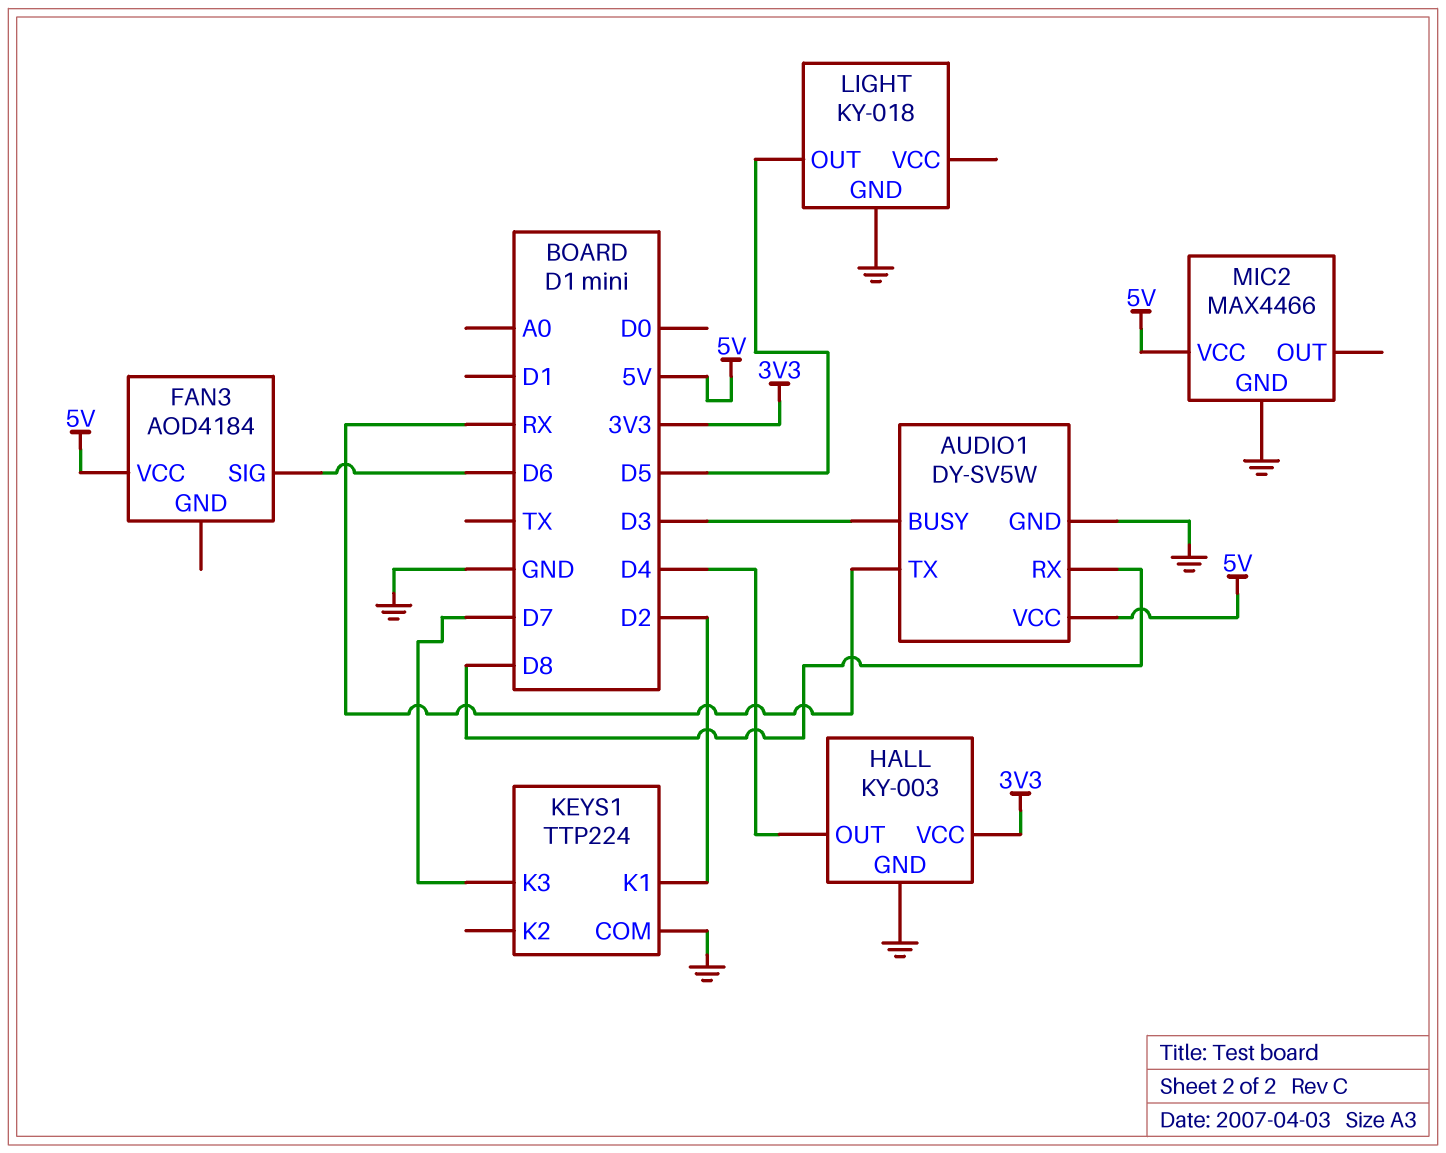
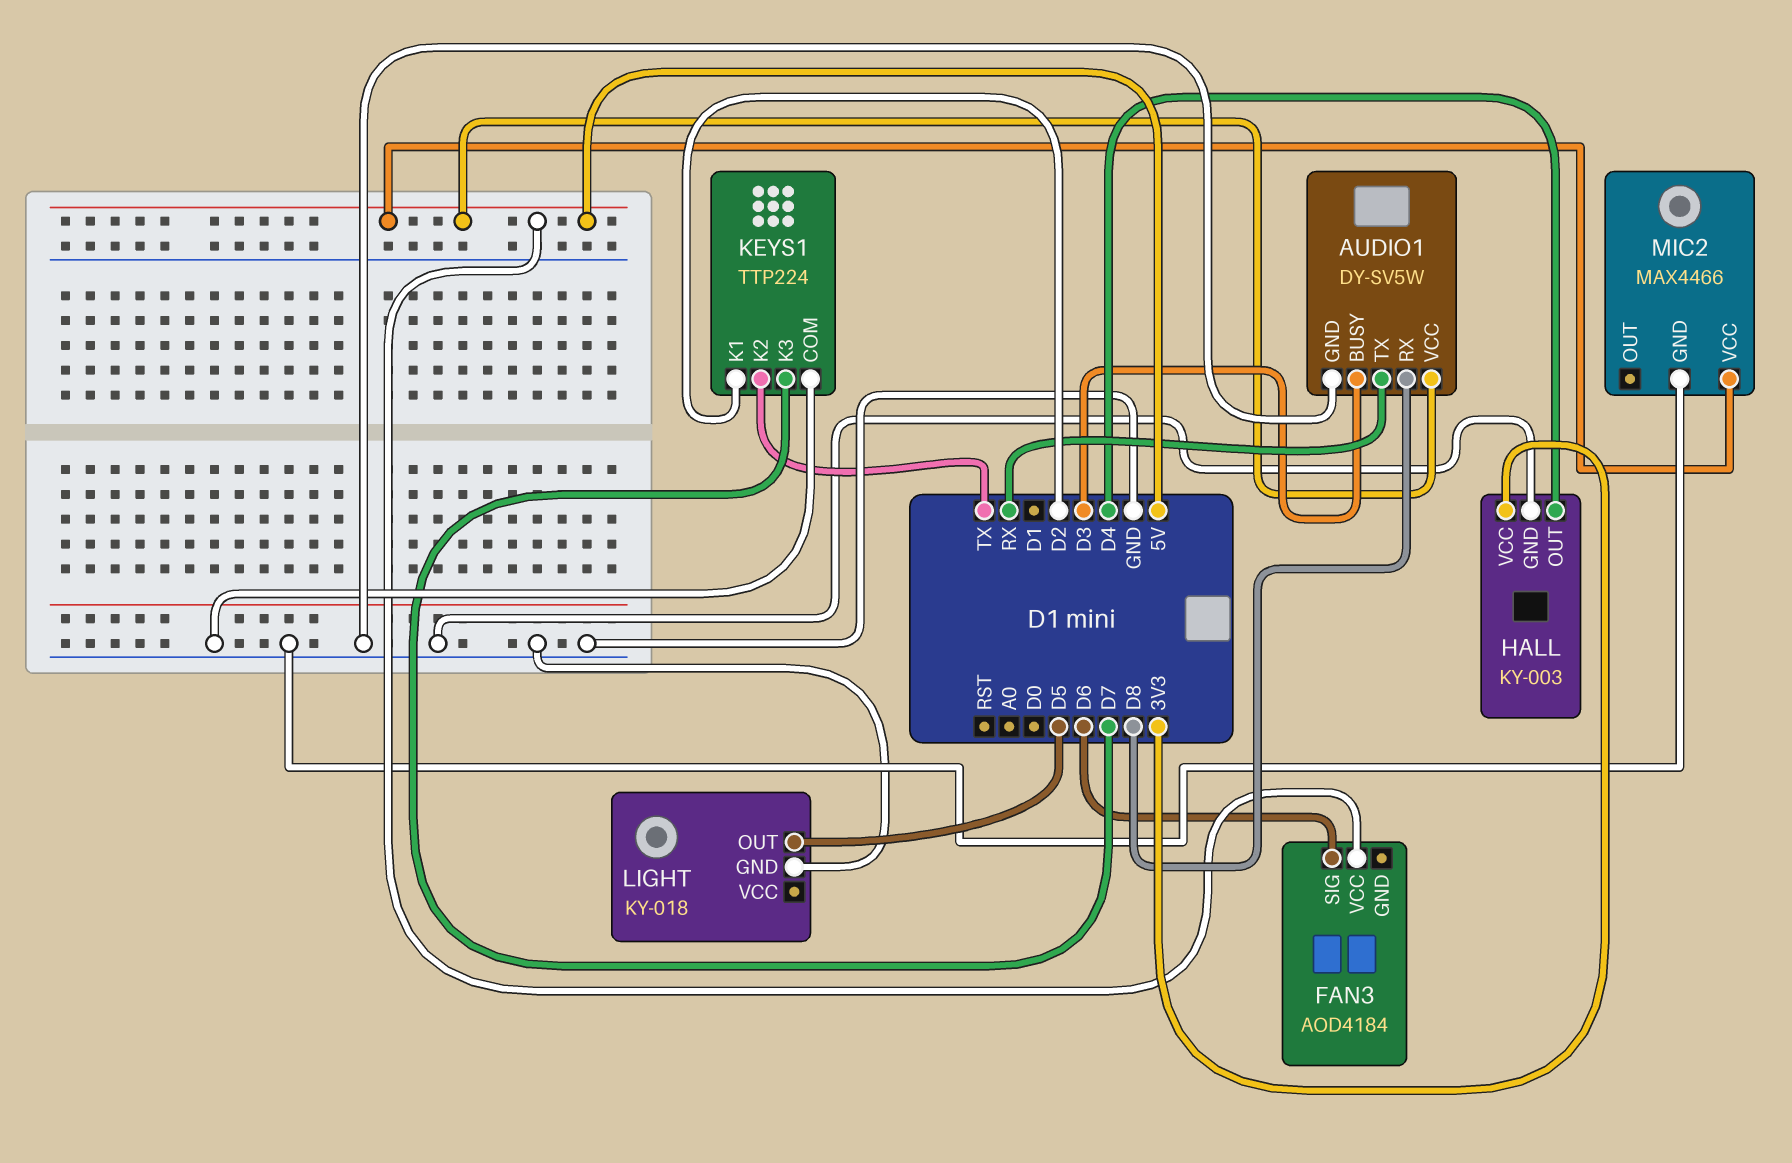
KEYS1 pin K2: none -> TX

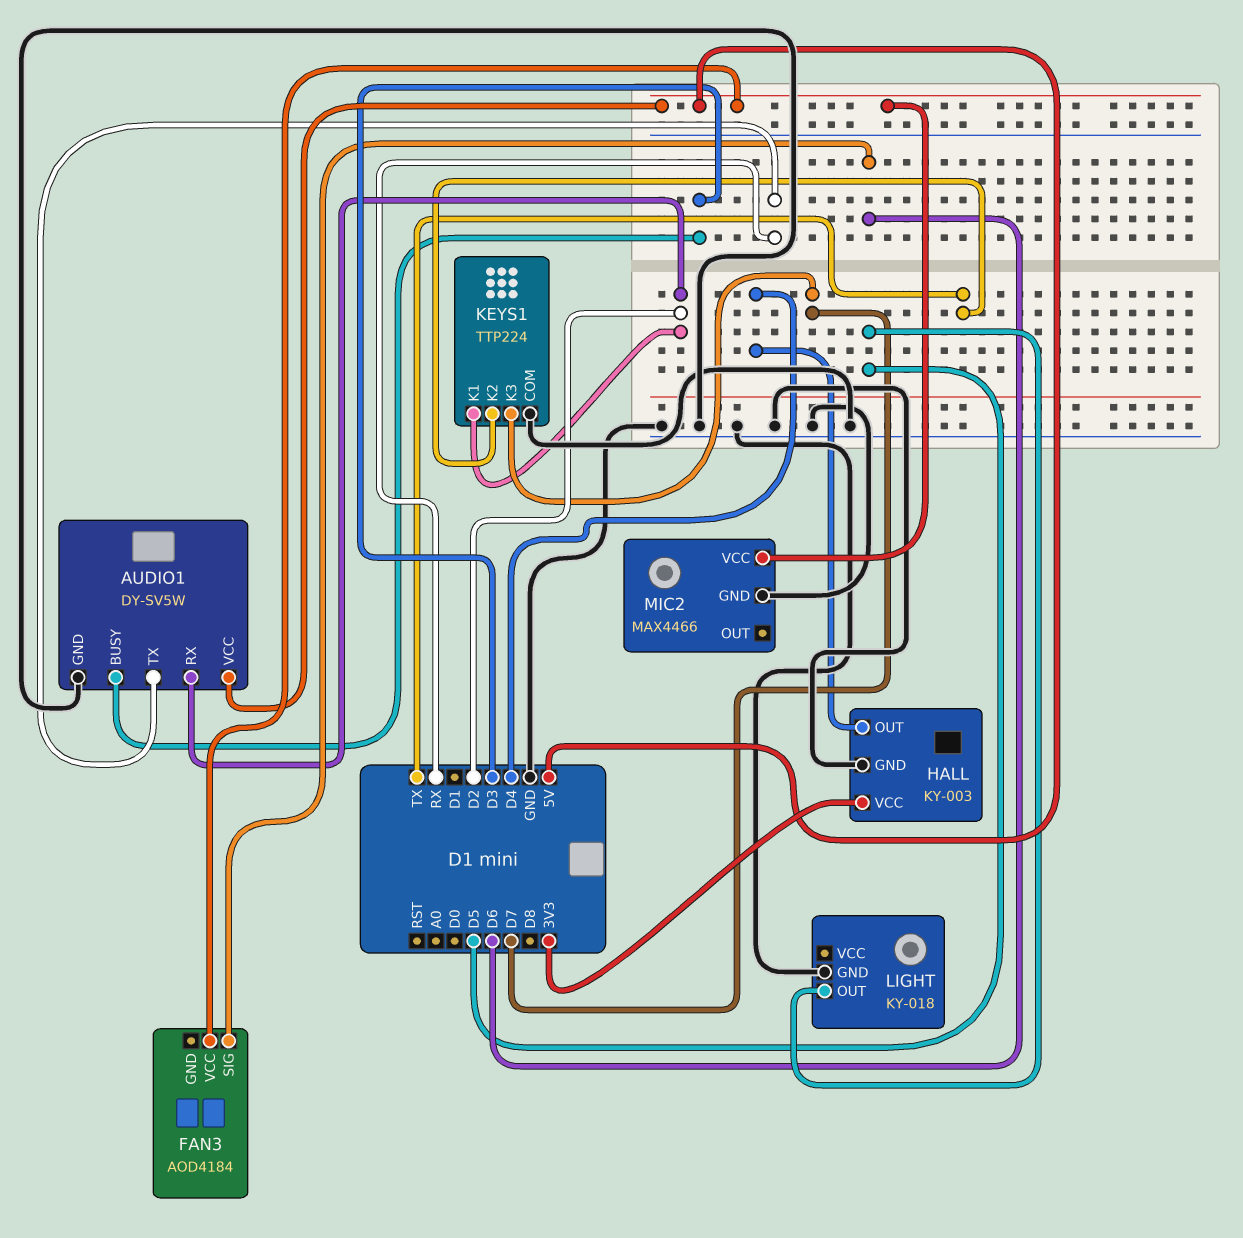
AUDIO1 pin RX: D8 -> D2

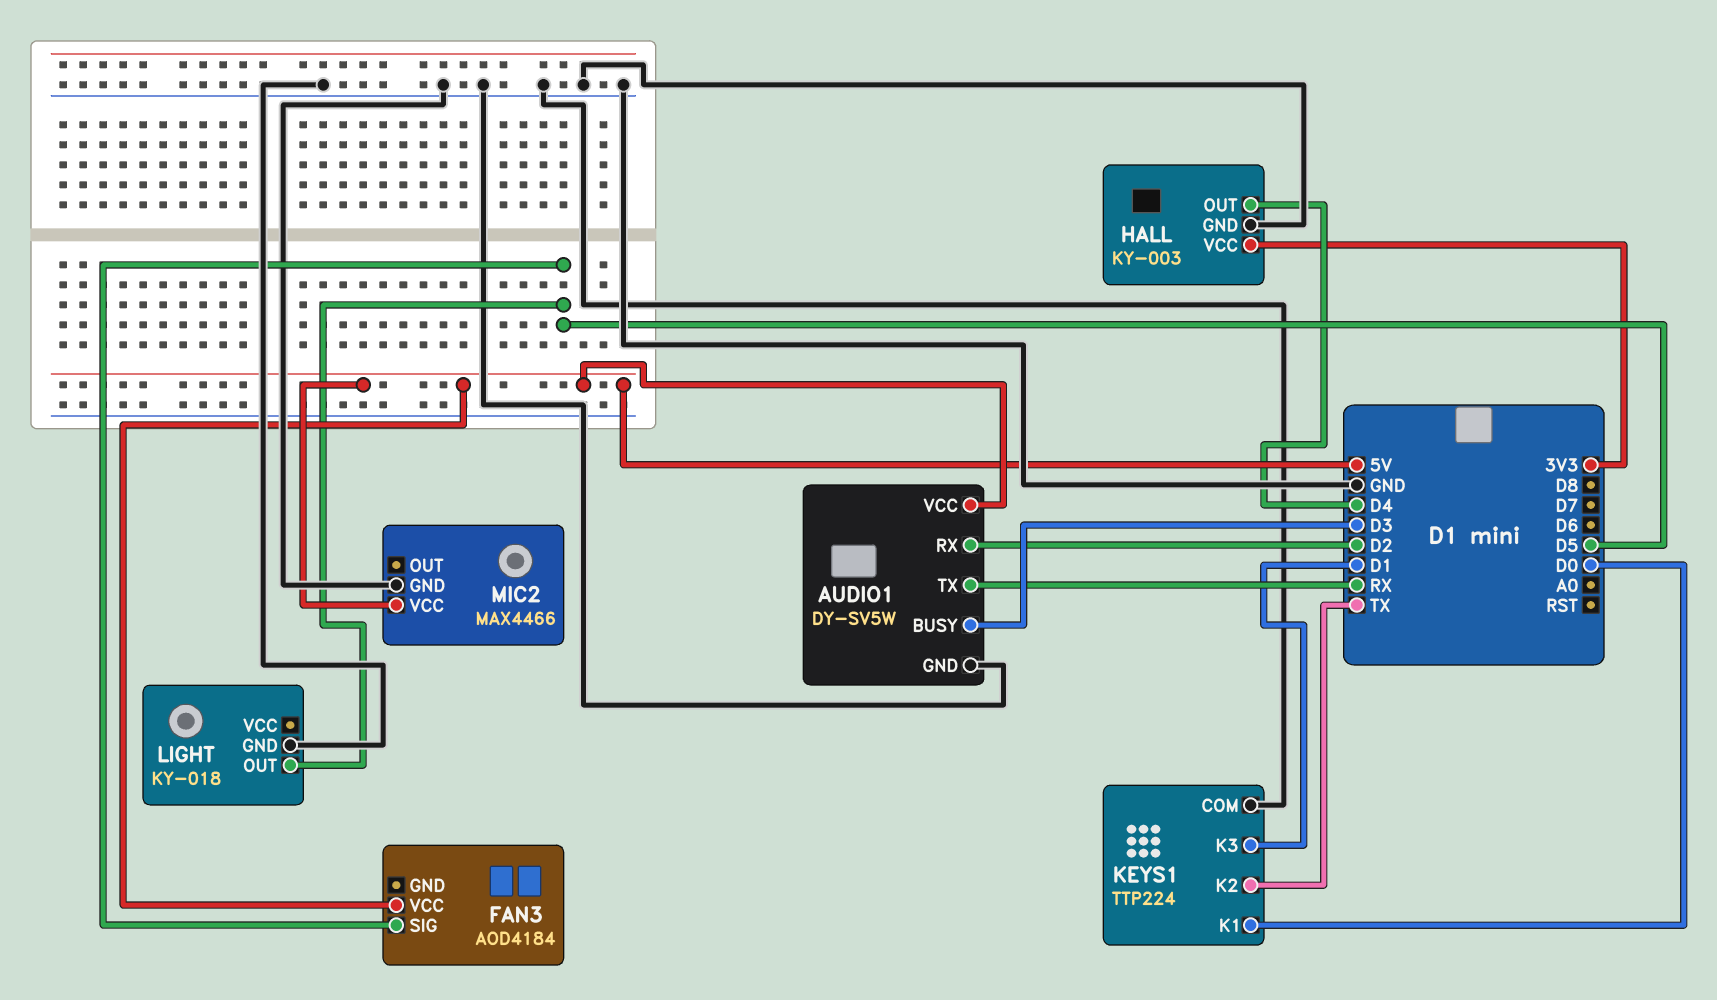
FAN3 pin SIG: D6 -> D5
KEYS1 pin K1: D2 -> D0
KEYS1 pin K3: D7 -> D1

